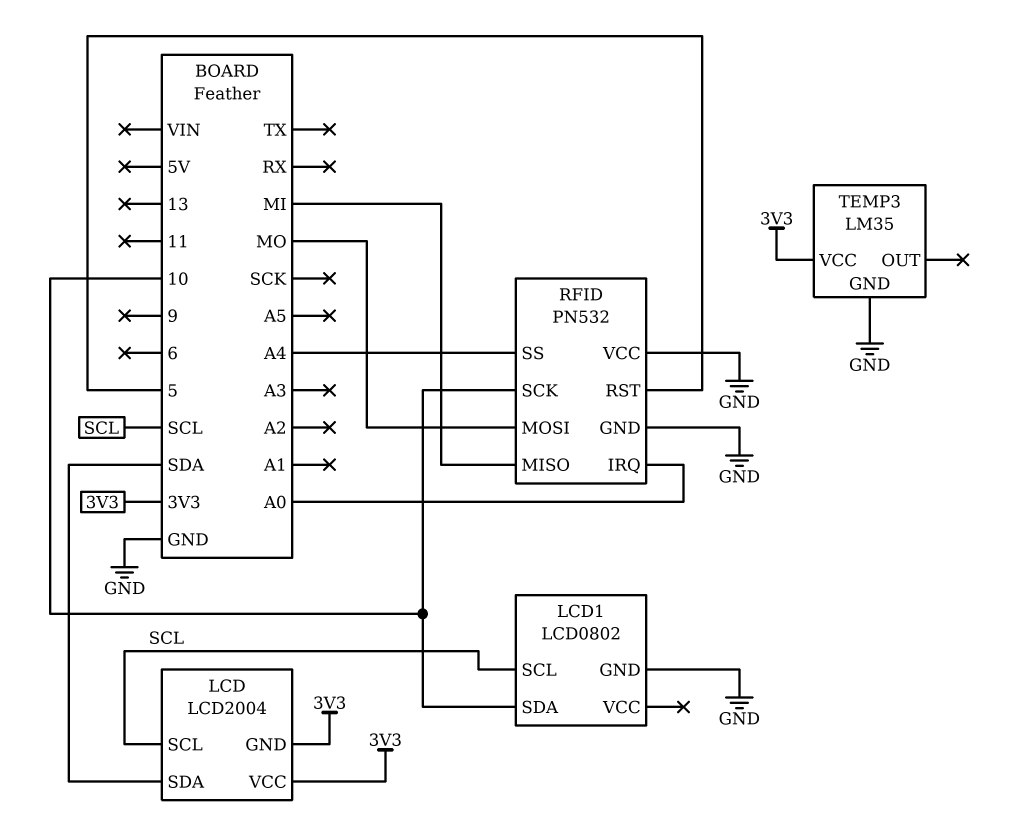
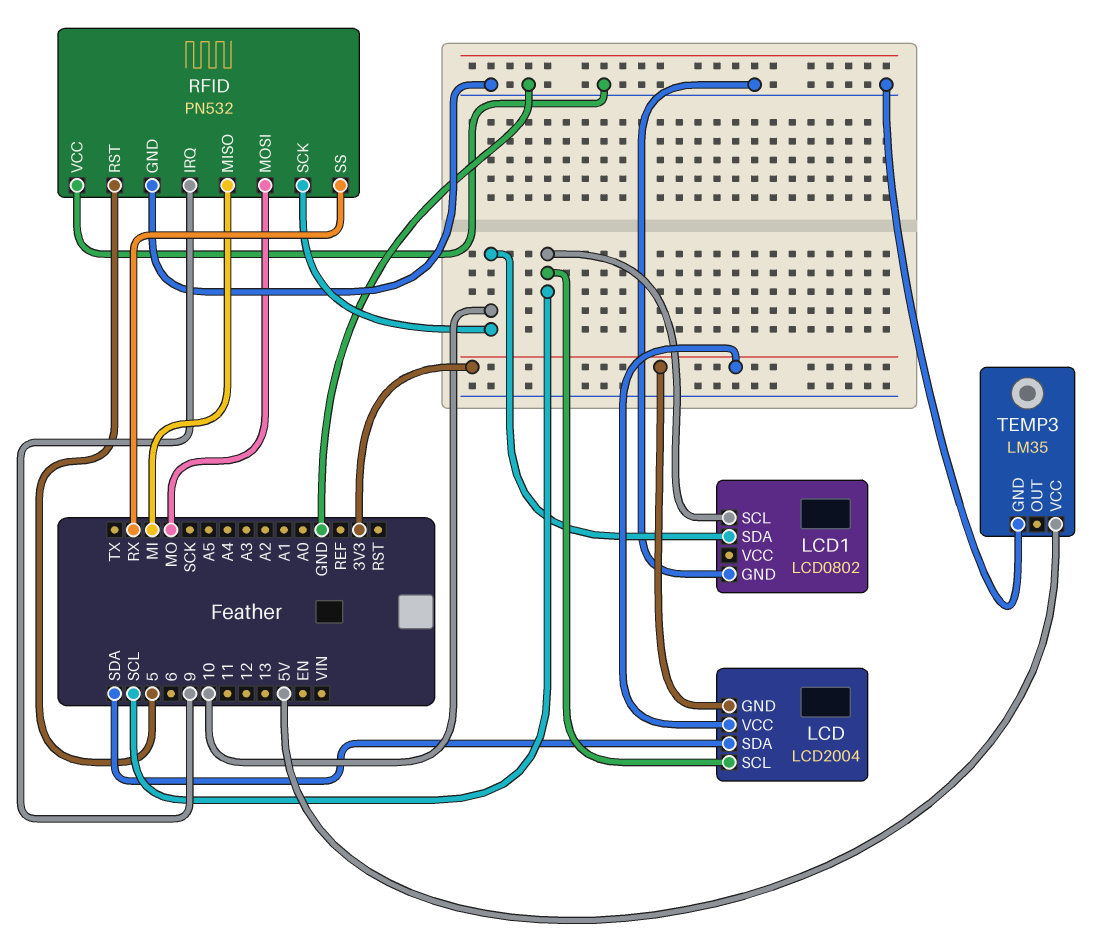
RFID pin IRQ: A0 -> 9
RFID pin SS: A4 -> RX
TEMP3 pin VCC: 3V3 -> 5V

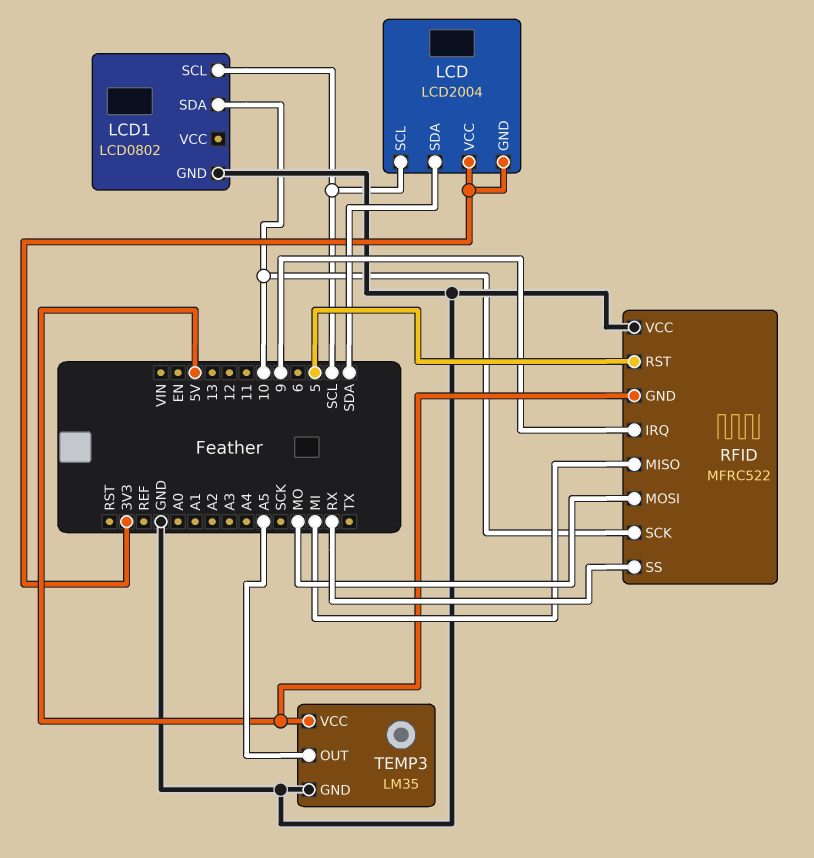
RFID: PN532 -> MFRC522
RFID pin GND: GND -> 5V
TEMP3 pin OUT: none -> A5

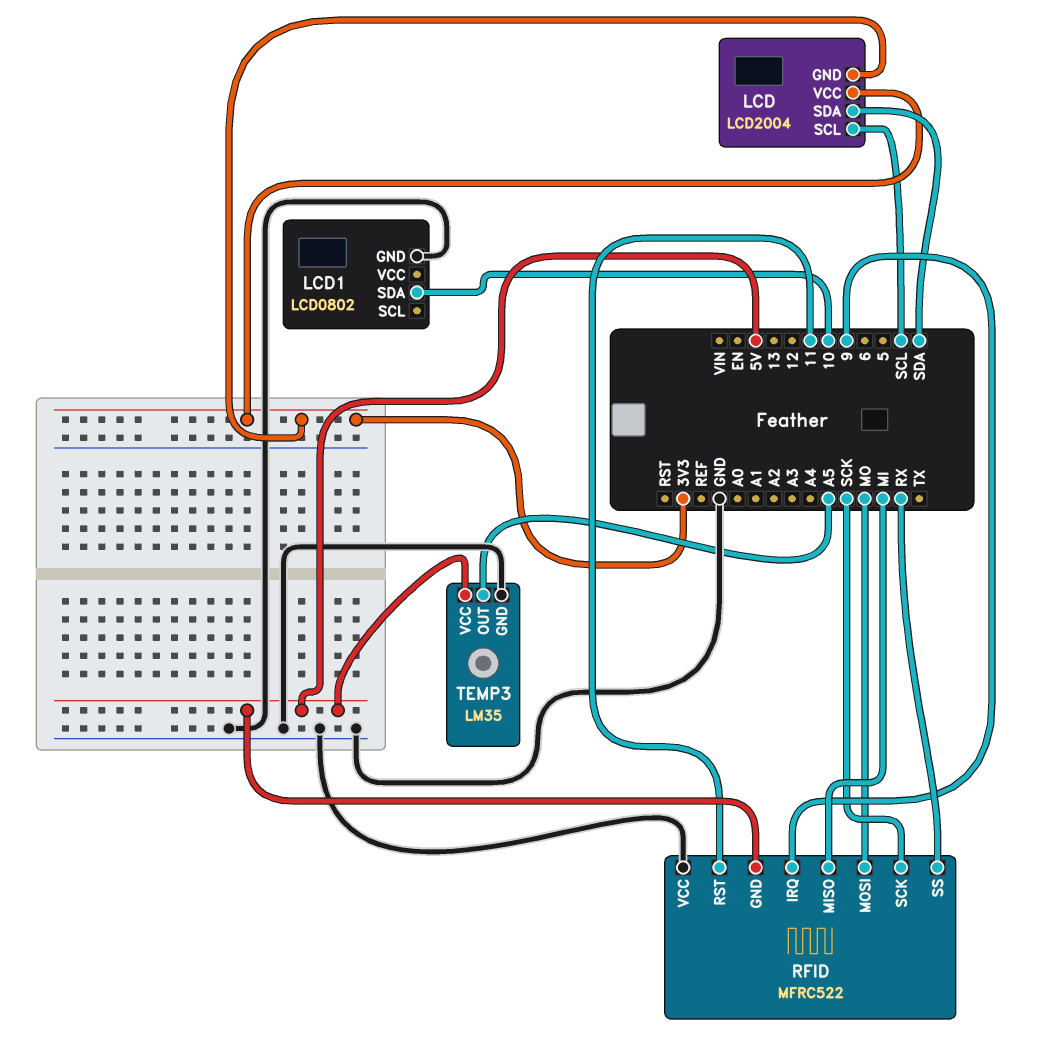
LCD1 pin SCL: SCL -> none
RFID pin RST: 5 -> 11
RFID pin SCK: 10 -> SCK

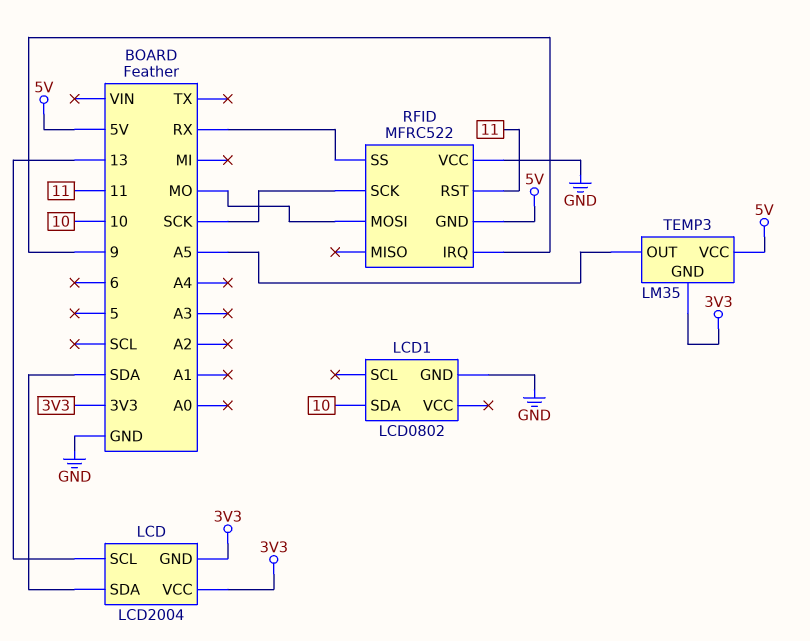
LCD pin SCL: SCL -> 13
RFID pin MISO: MI -> none
TEMP3 pin GND: GND -> 3V3

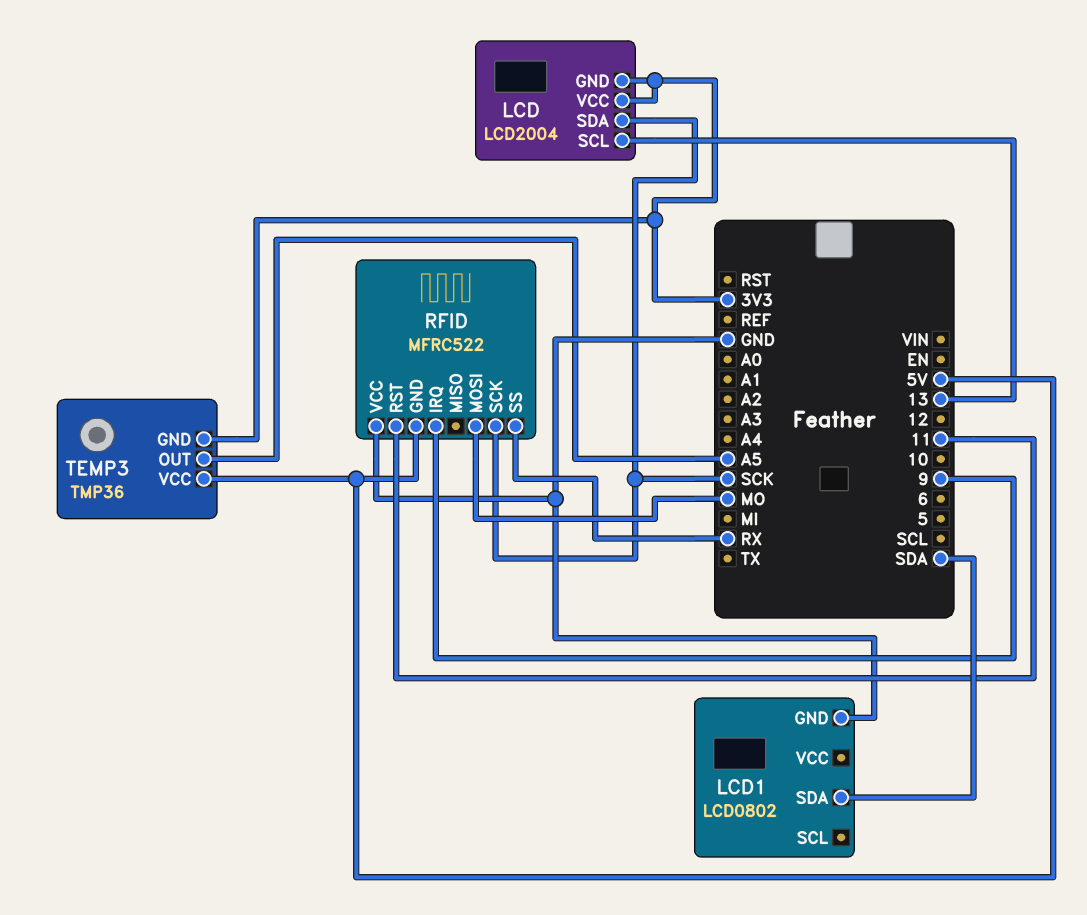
LCD pin SDA: SDA -> SCK
LCD1 pin SDA: 10 -> SDA
TEMP3: LM35 -> TMP36

